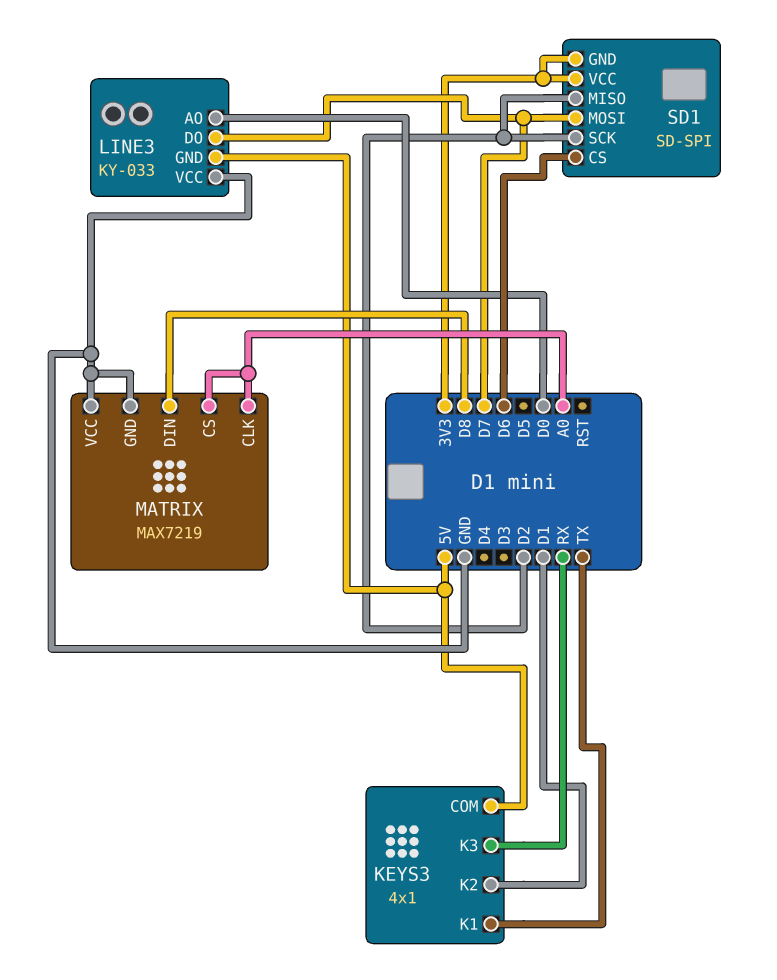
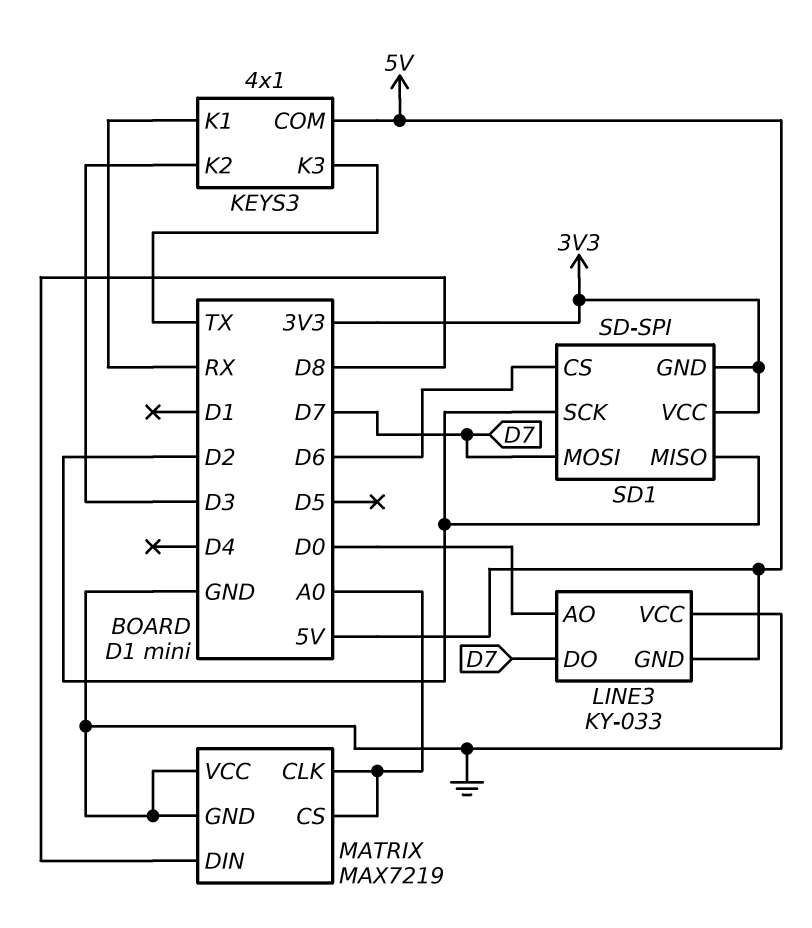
KEYS3 pin K1: TX -> RX
KEYS3 pin K2: D1 -> D3
KEYS3 pin K3: RX -> TX

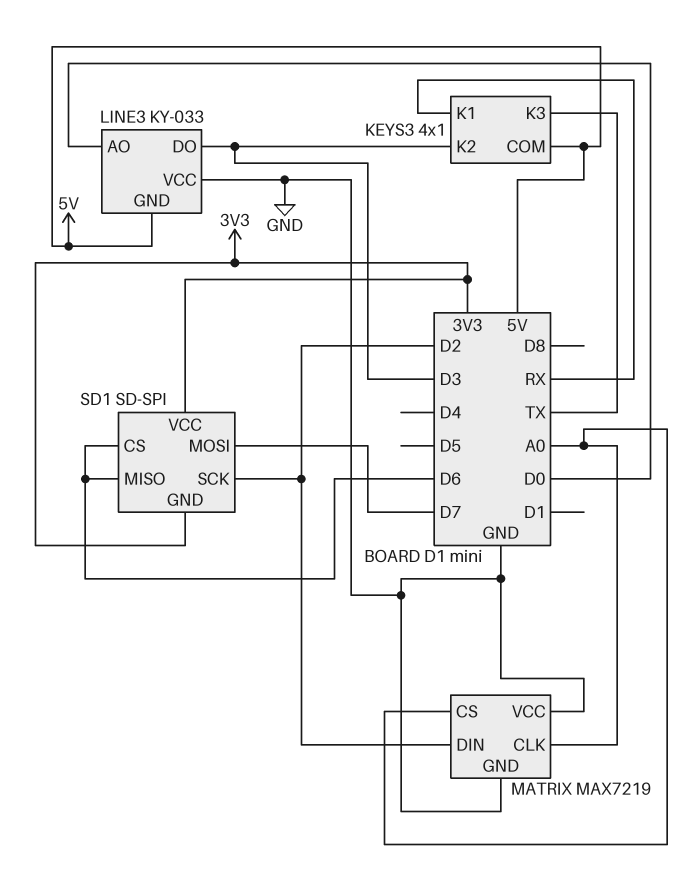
LINE3 pin DO: D7 -> D3
MATRIX pin DIN: D8 -> D2
SD1 pin MISO: D2 -> D6

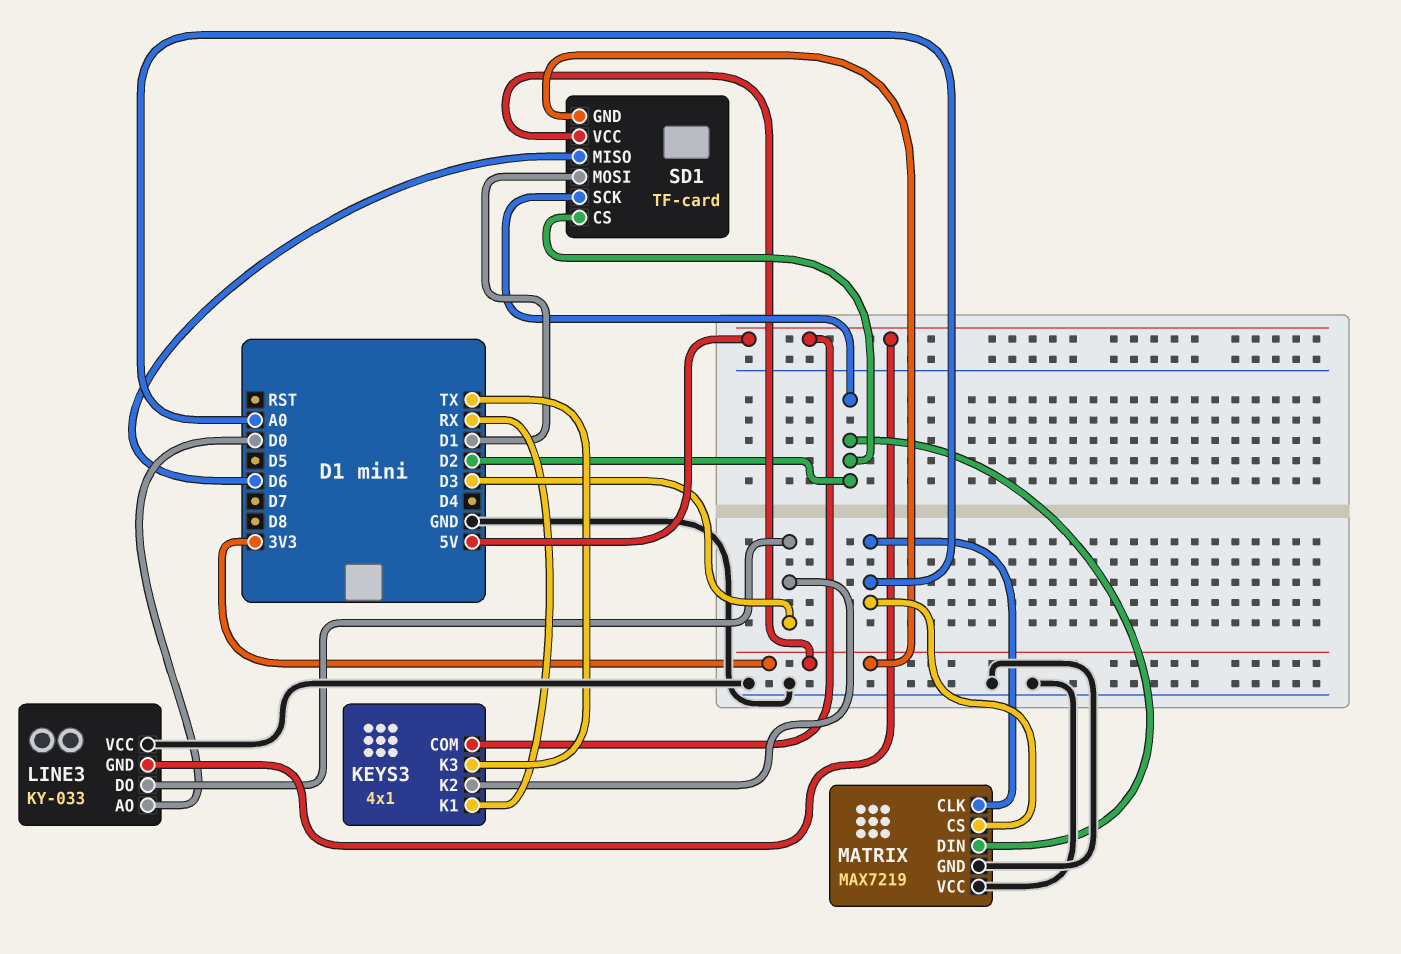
SD1: SD-SPI -> TF-card
SD1 pin CS: D6 -> D2
SD1 pin MOSI: D7 -> D1

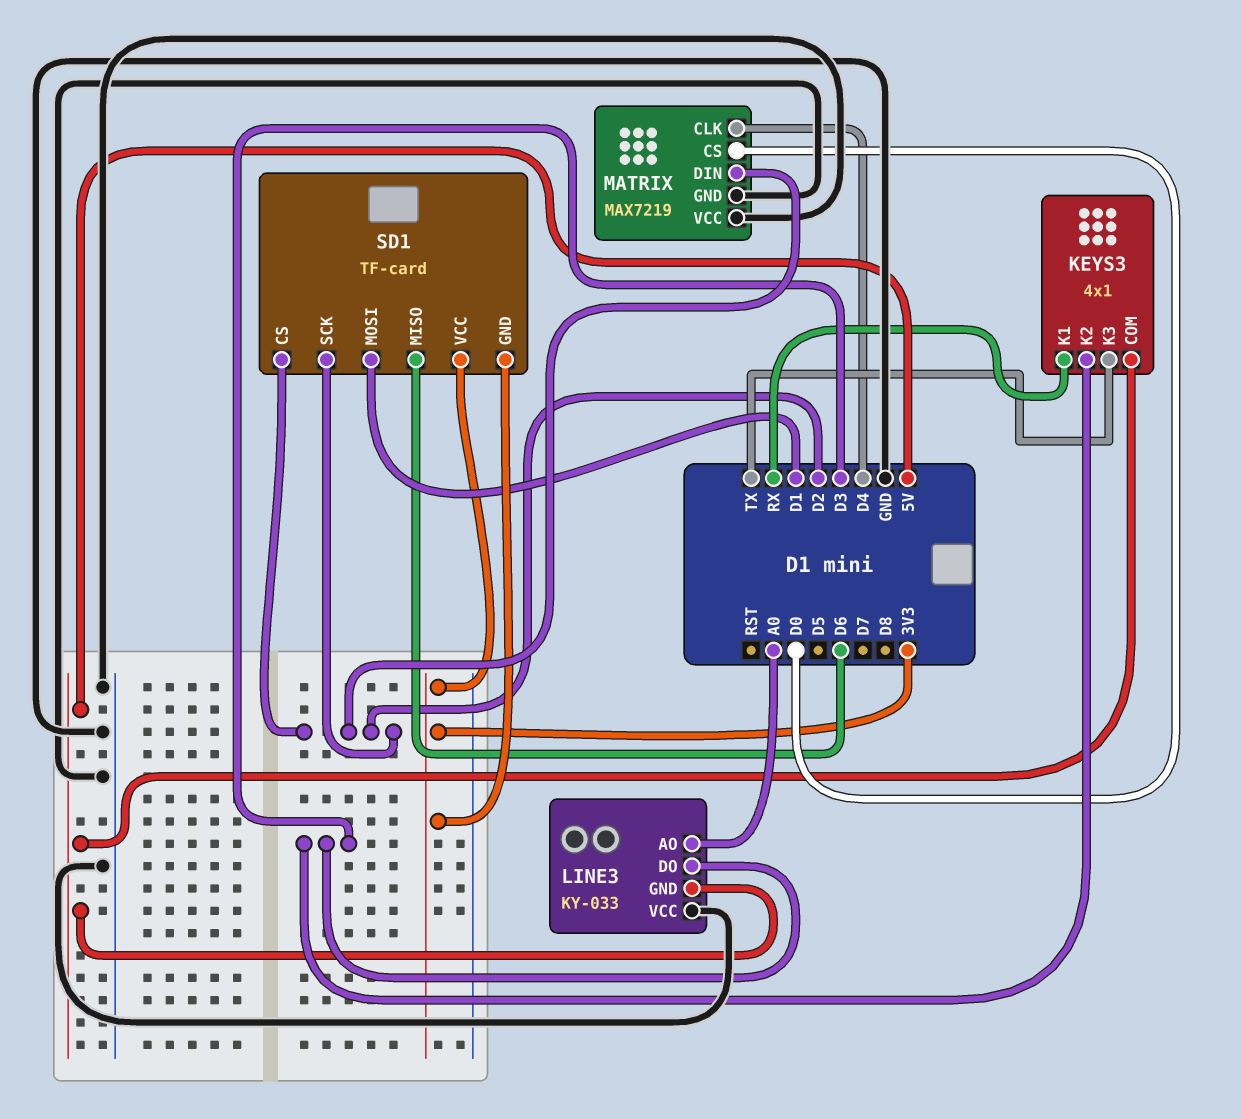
LINE3 pin AO: D0 -> A0
MATRIX pin CLK: A0 -> D4
MATRIX pin CS: A0 -> D0

